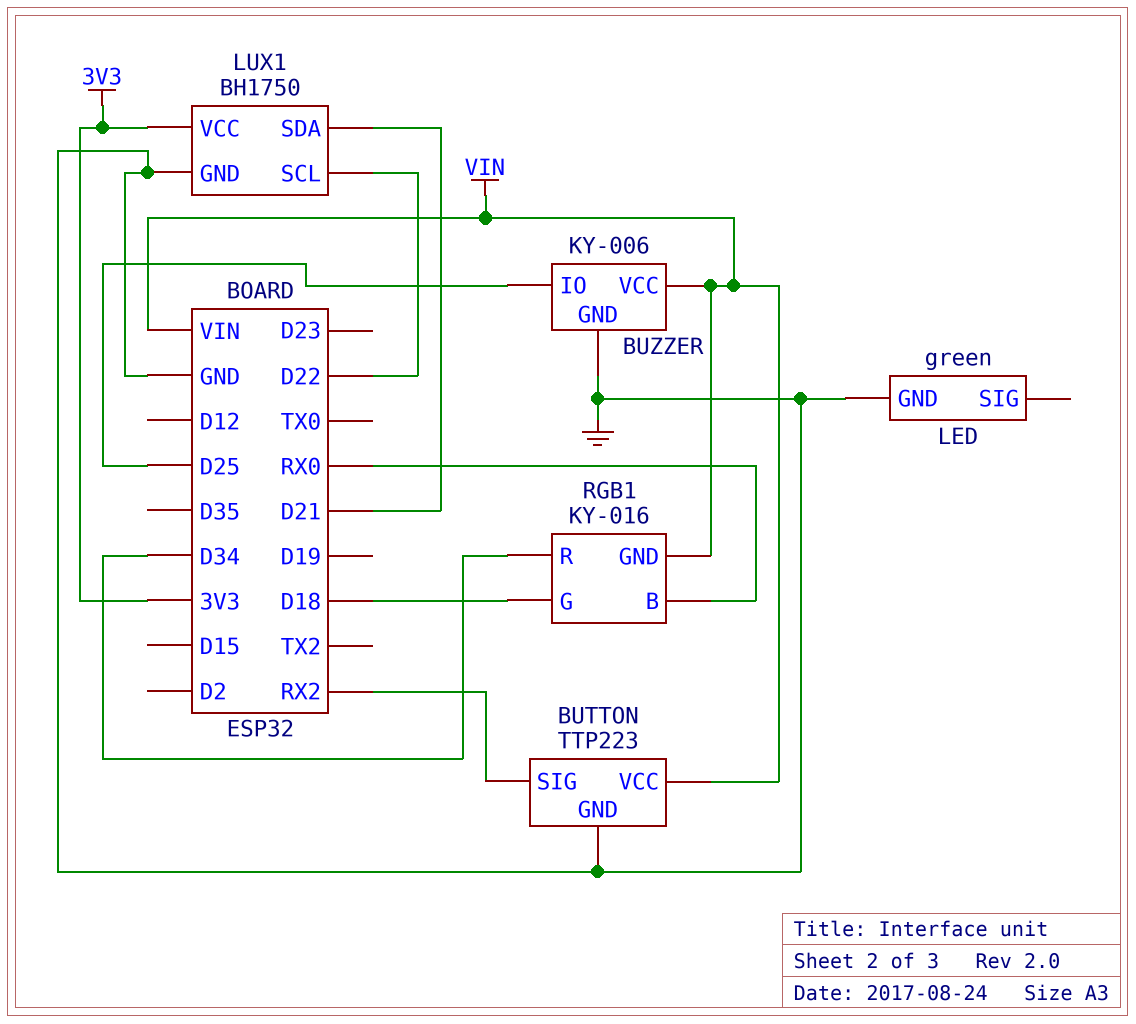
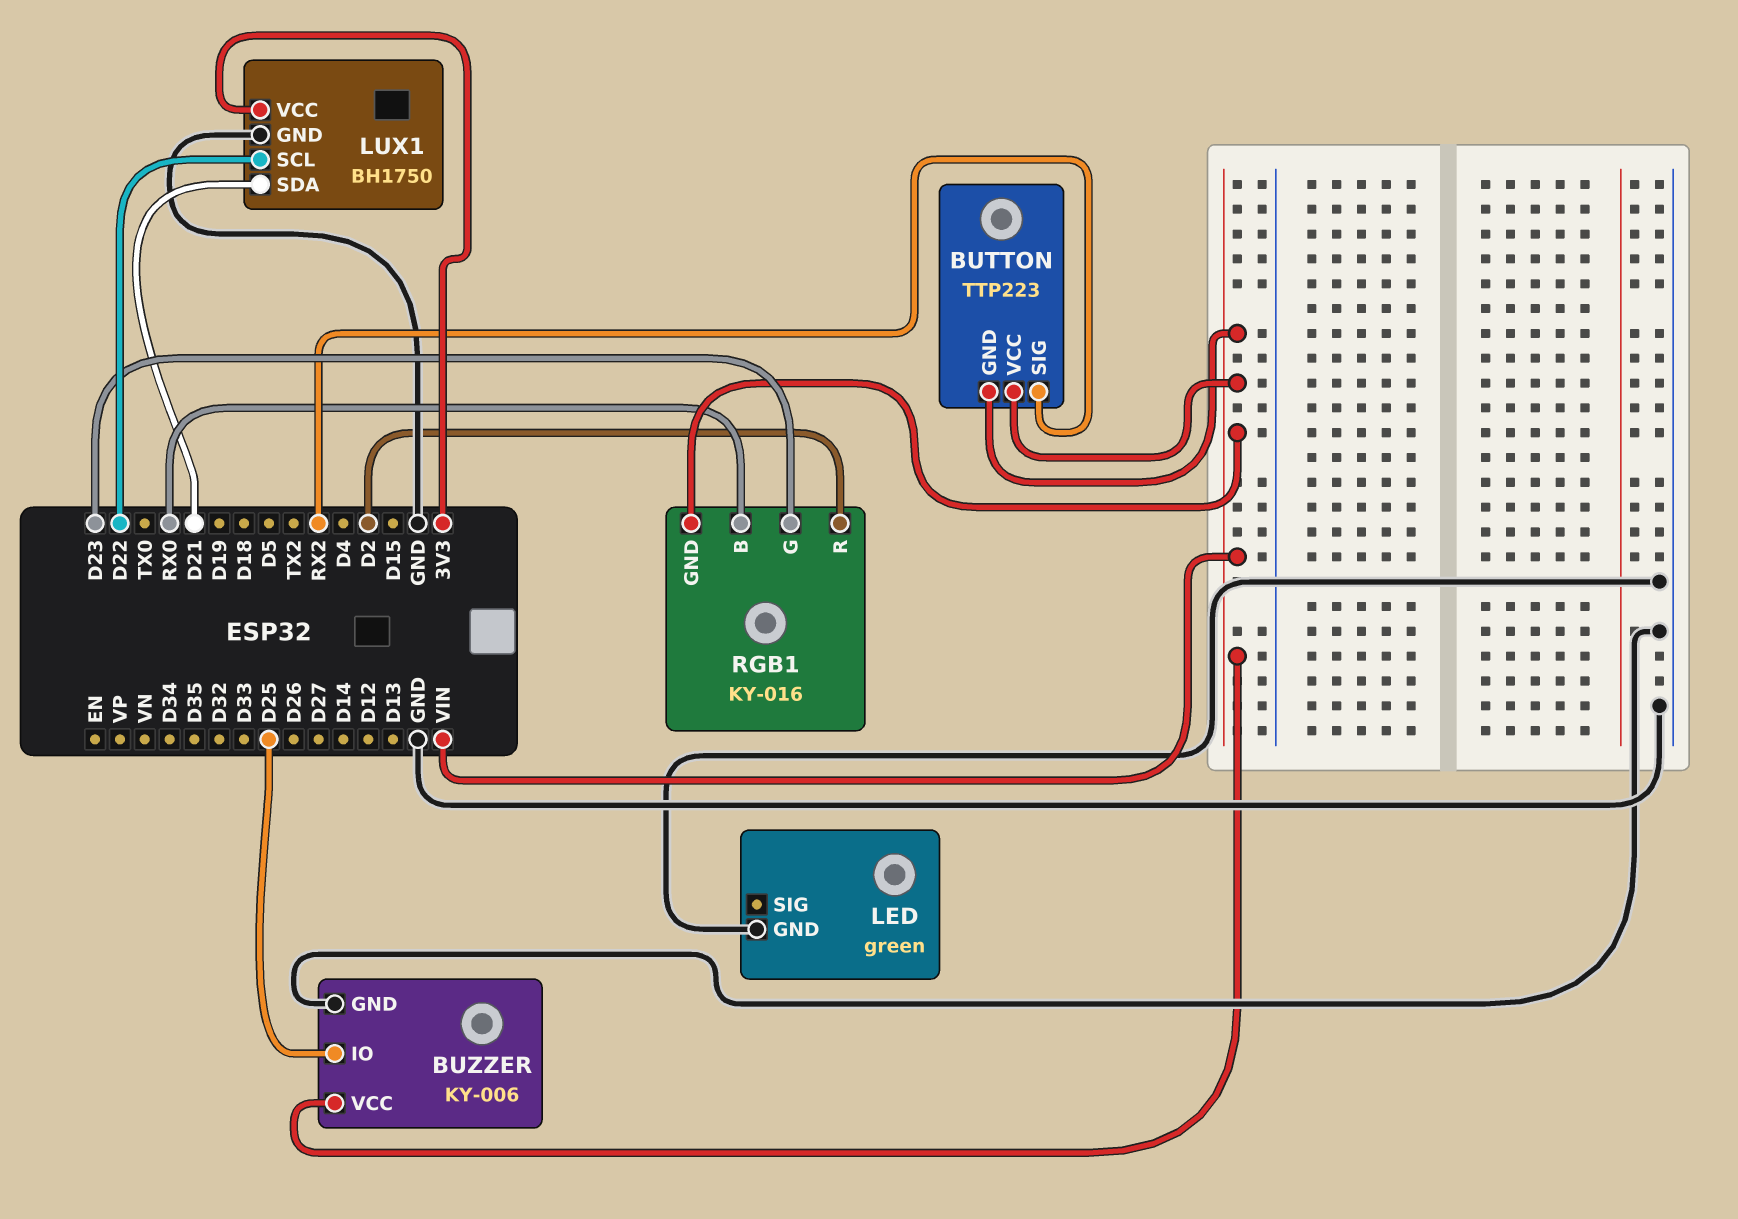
BUTTON pin GND: GND -> VIN
RGB1 pin G: D18 -> D23
RGB1 pin R: D34 -> D2

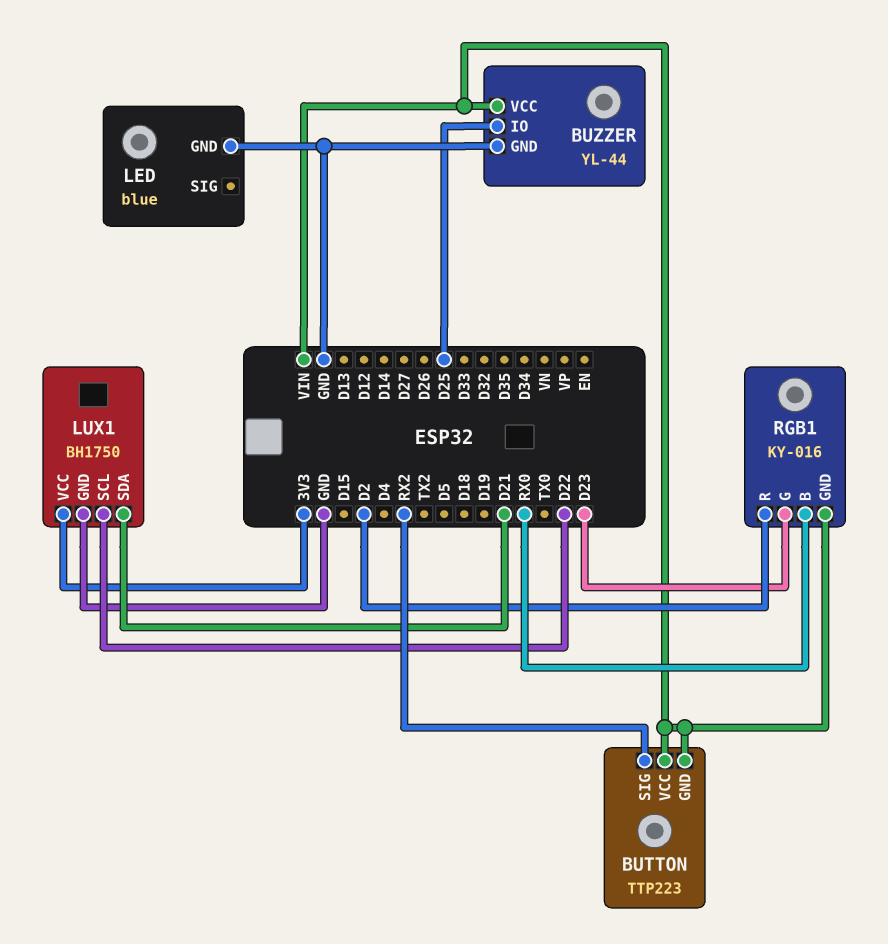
BUZZER: KY-006 -> YL-44
LED: green -> blue

